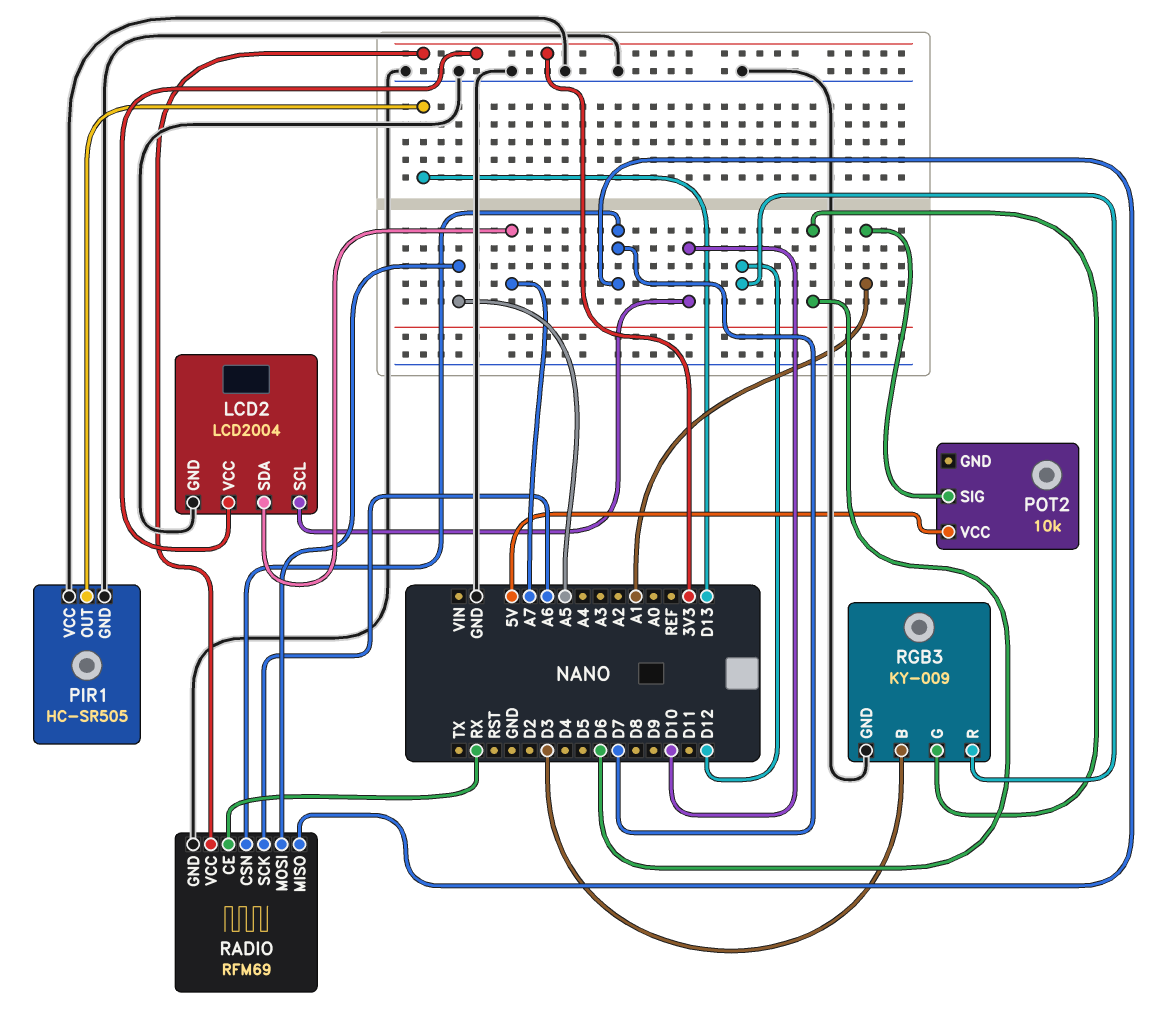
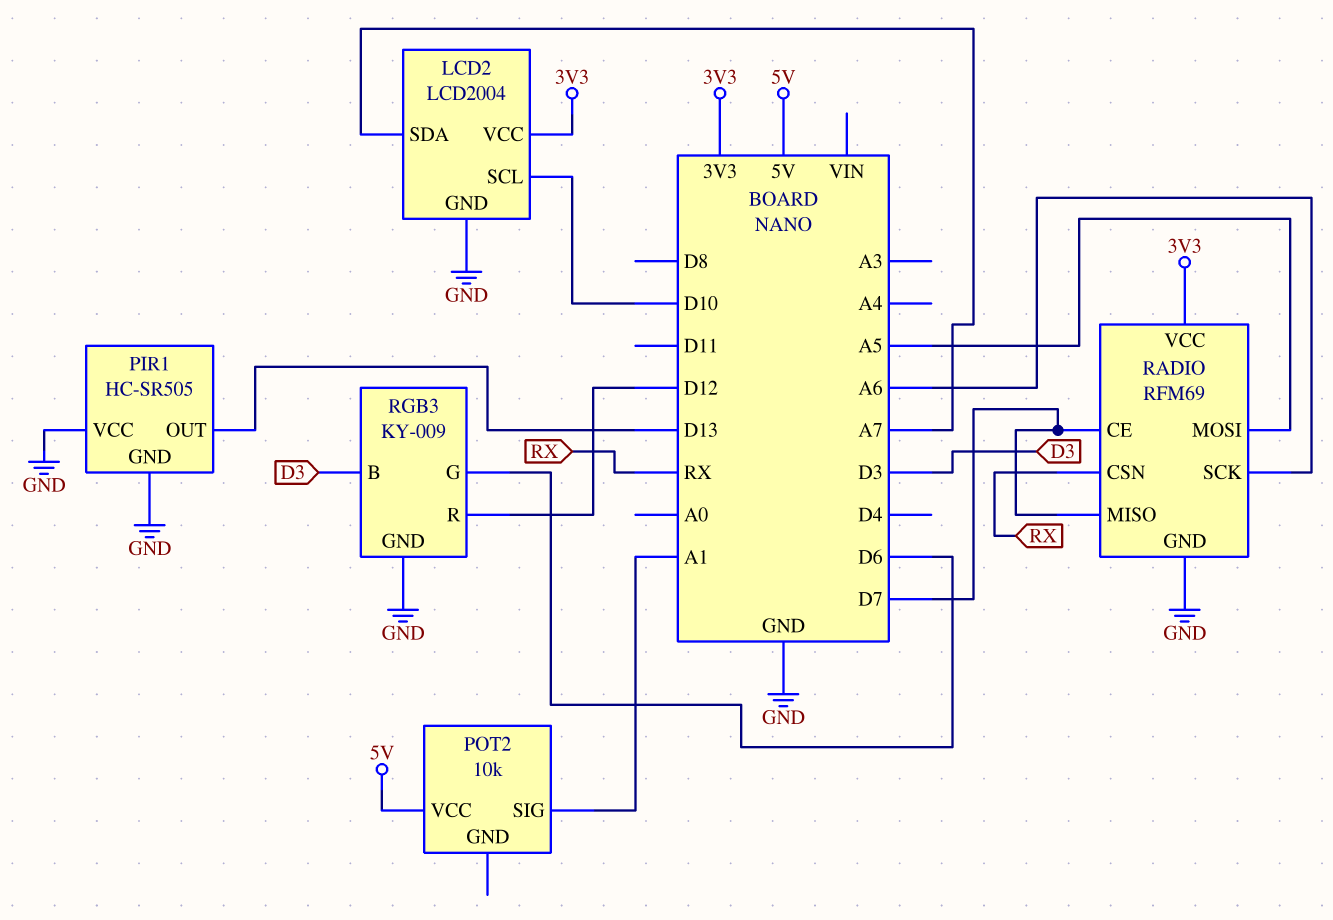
RADIO pin CE: RX -> D7
RADIO pin CSN: D7 -> RX

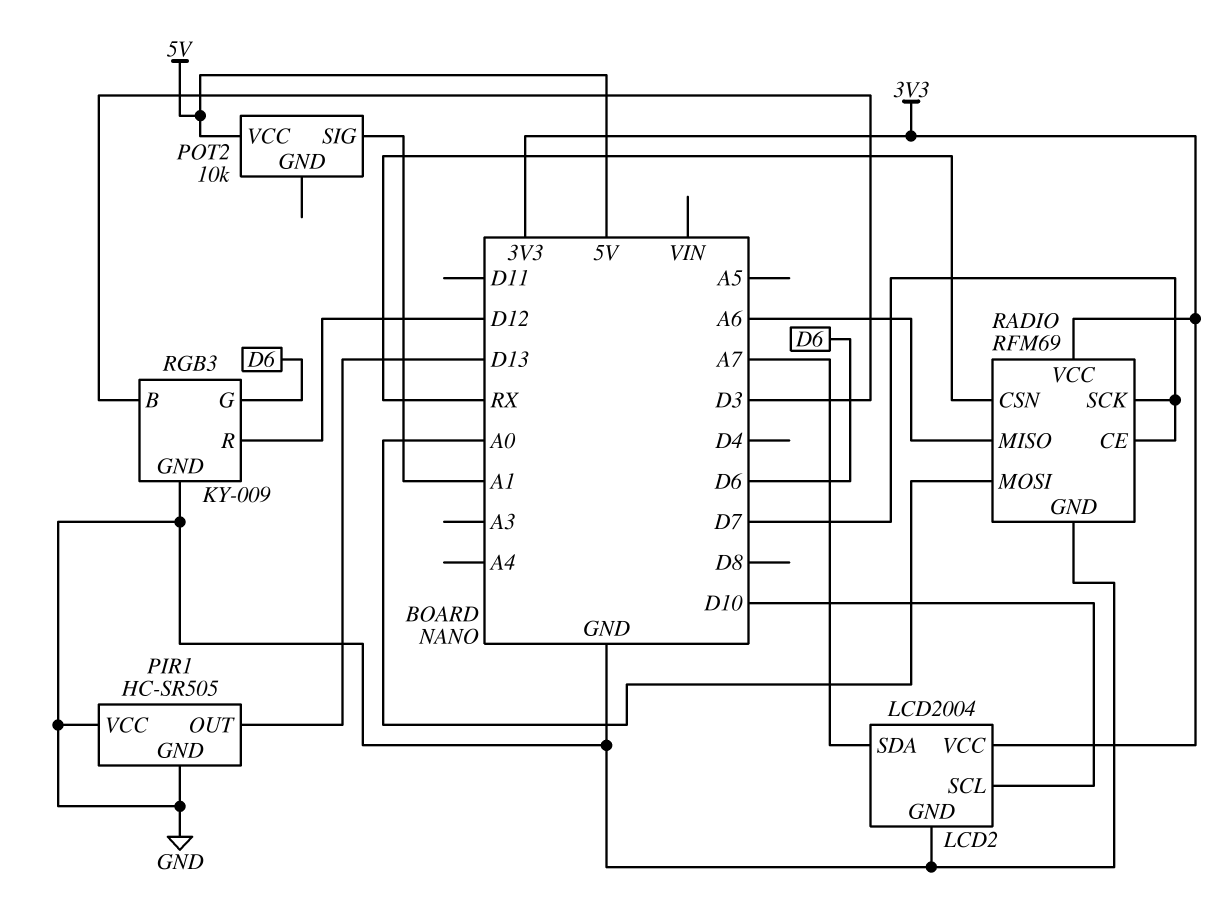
RADIO pin MISO: D7 -> A6
RADIO pin MOSI: A5 -> A0
RADIO pin SCK: A6 -> D7

